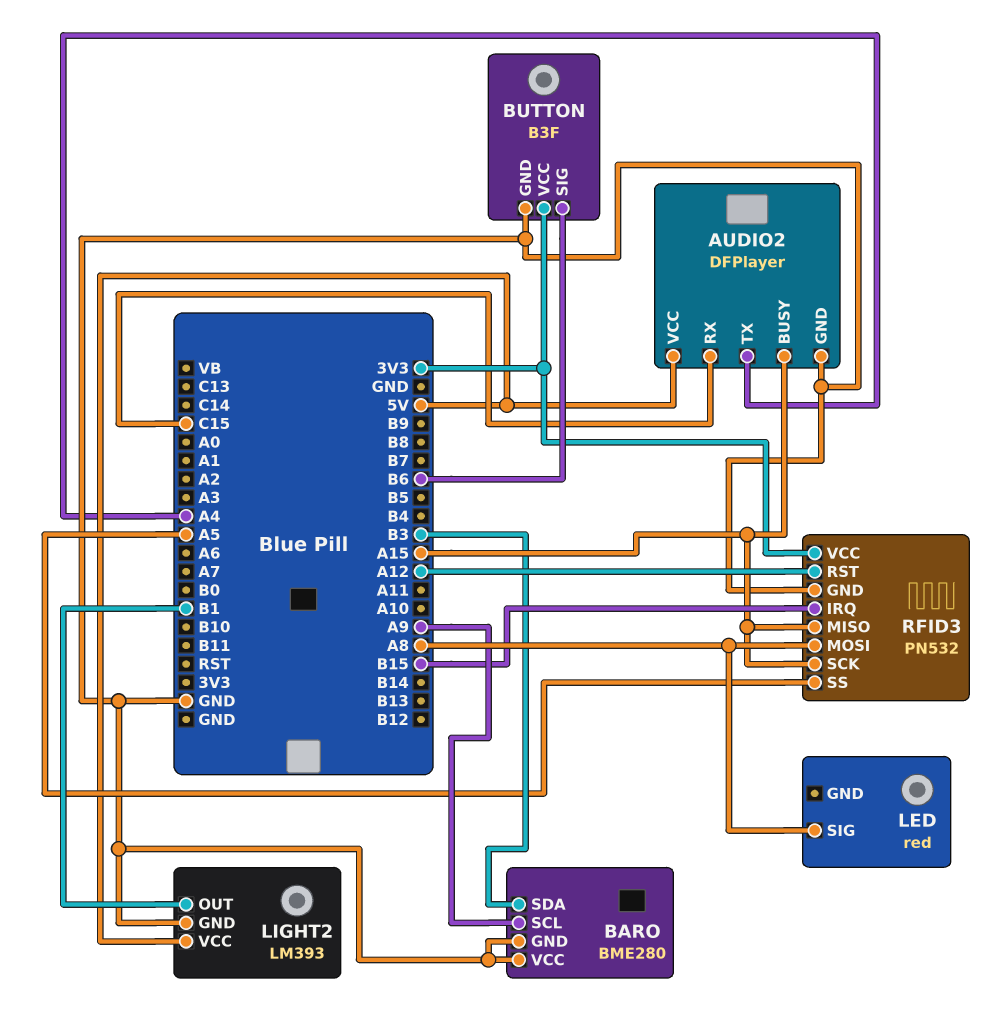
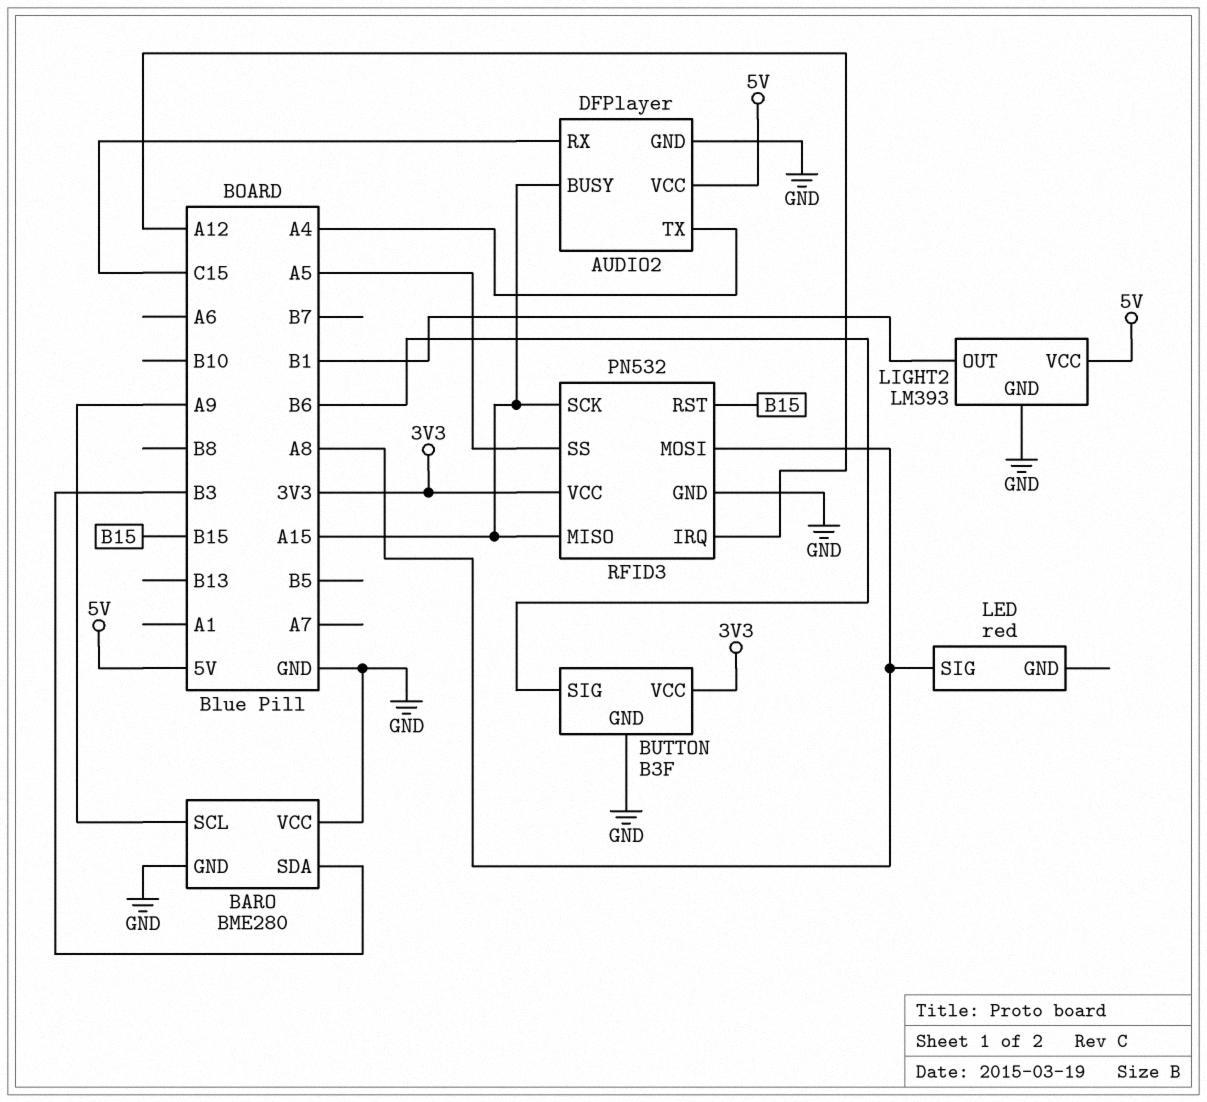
RFID3 pin IRQ: B15 -> A12
RFID3 pin RST: A12 -> B15

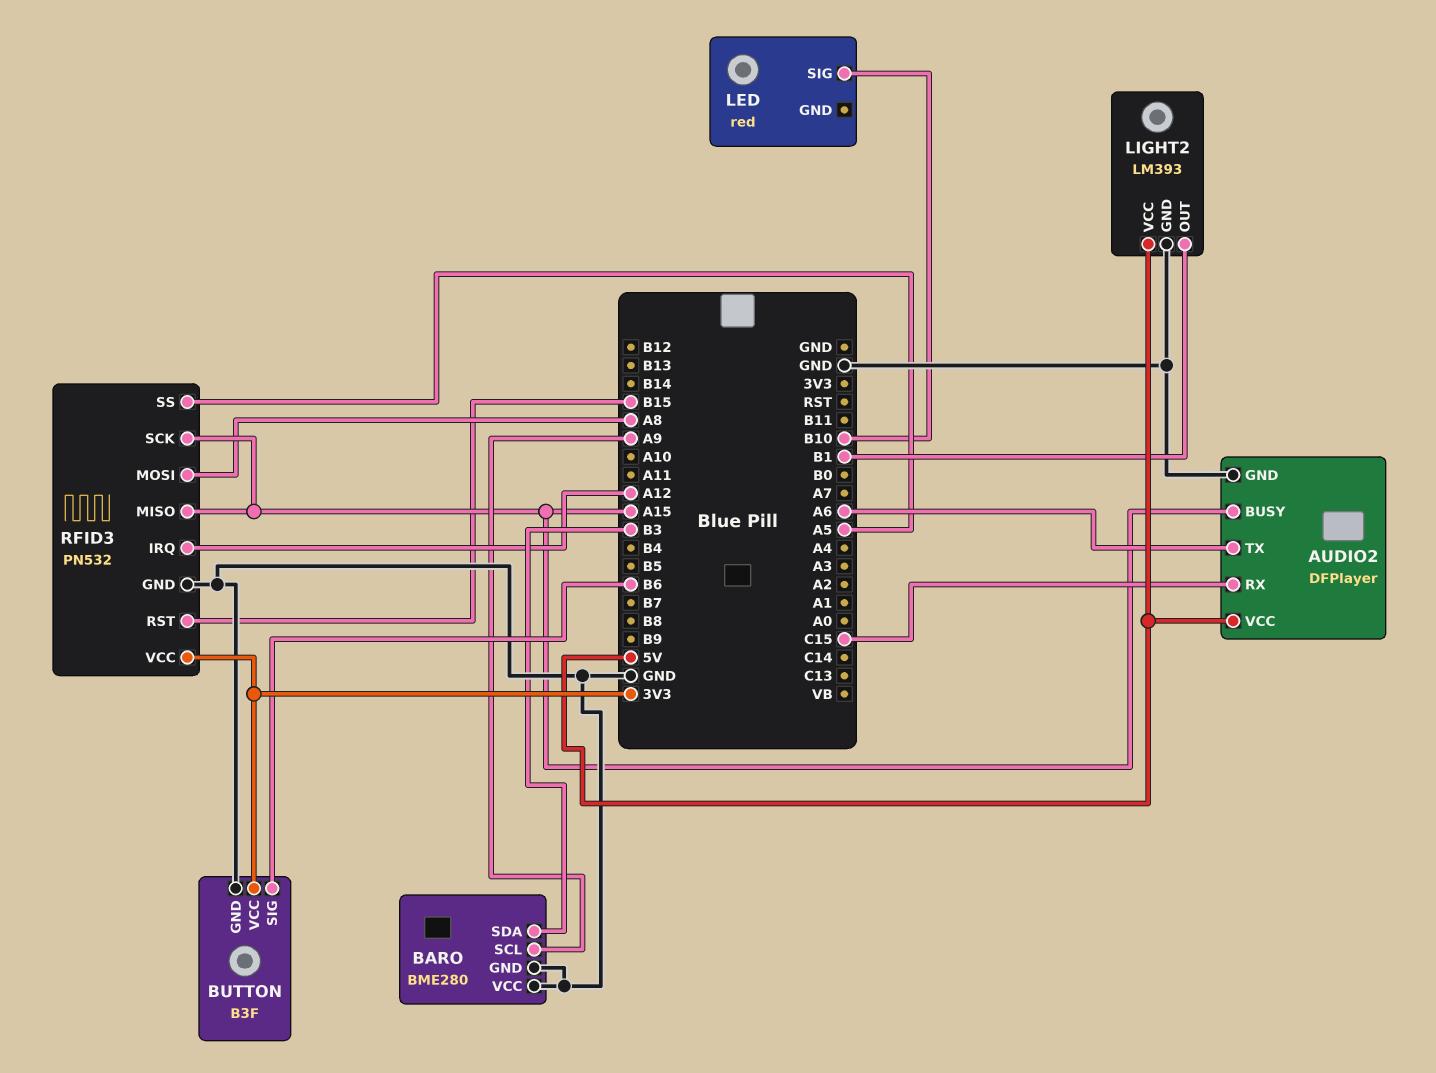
AUDIO2 pin TX: A4 -> A6
LED pin SIG: A8 -> B10

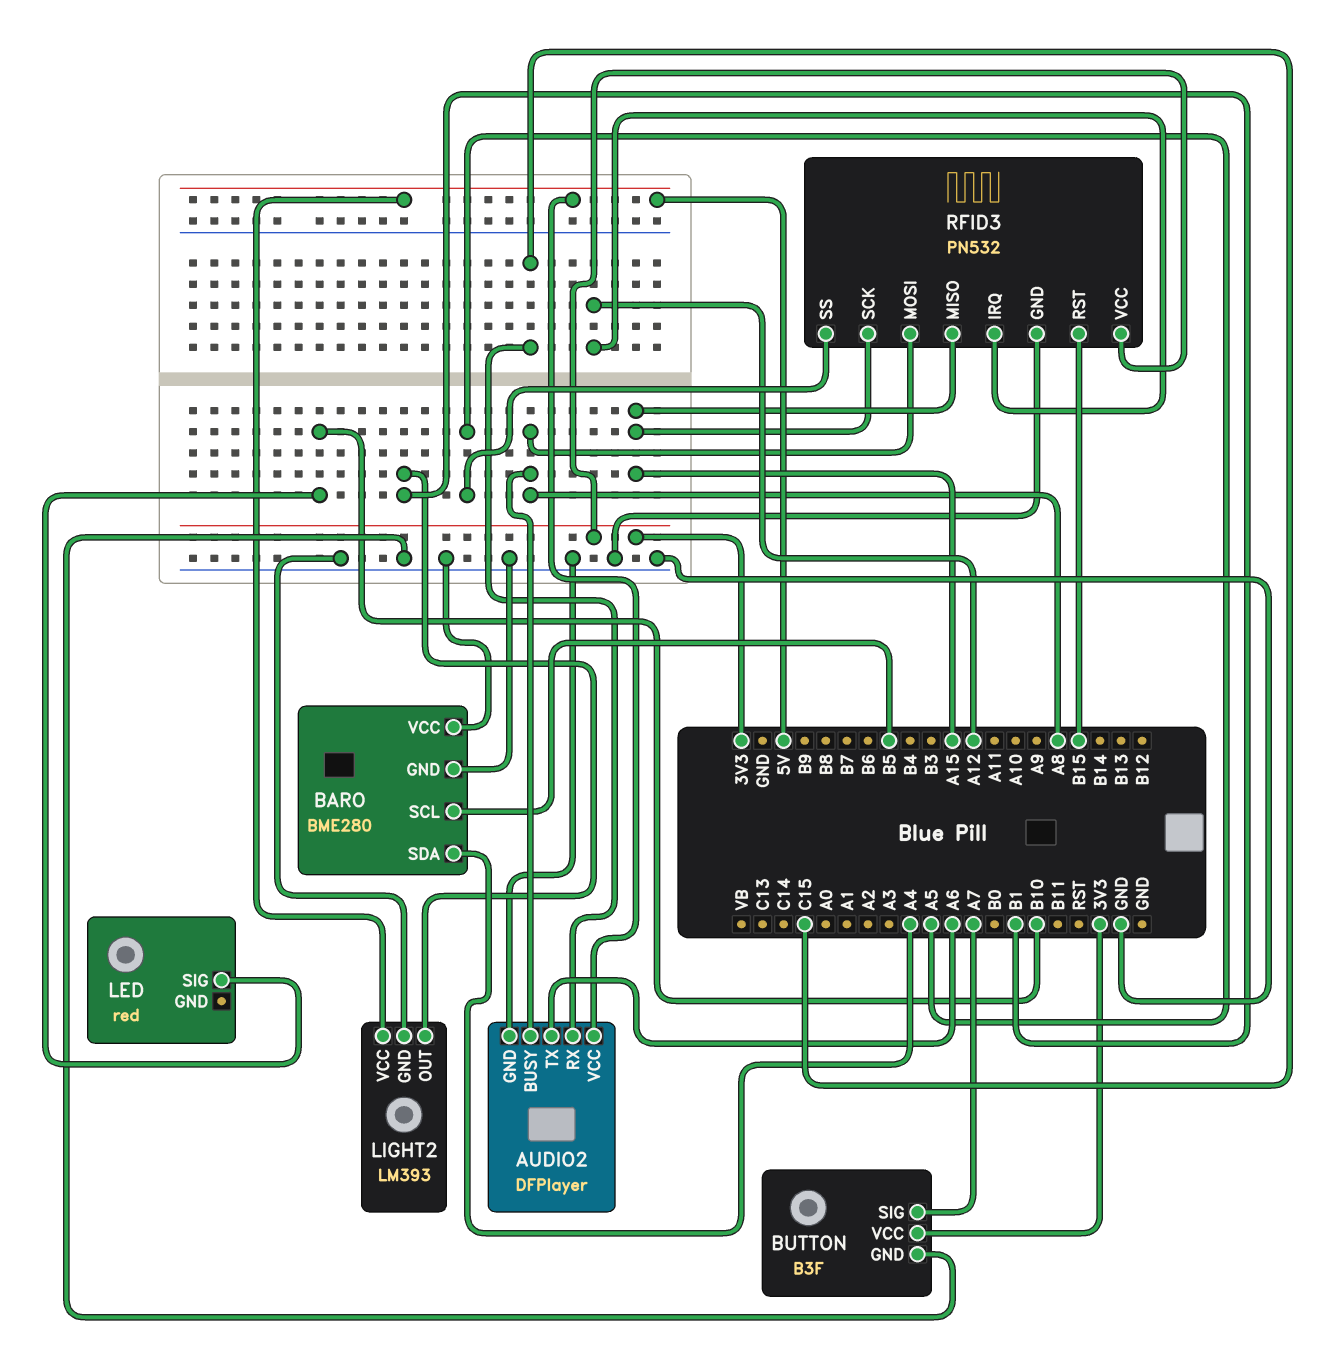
AUDIO2 pin BUSY: A15 -> A8
BARO pin SCL: A9 -> B5
BARO pin SDA: B3 -> A4
BUTTON pin SIG: B6 -> A7

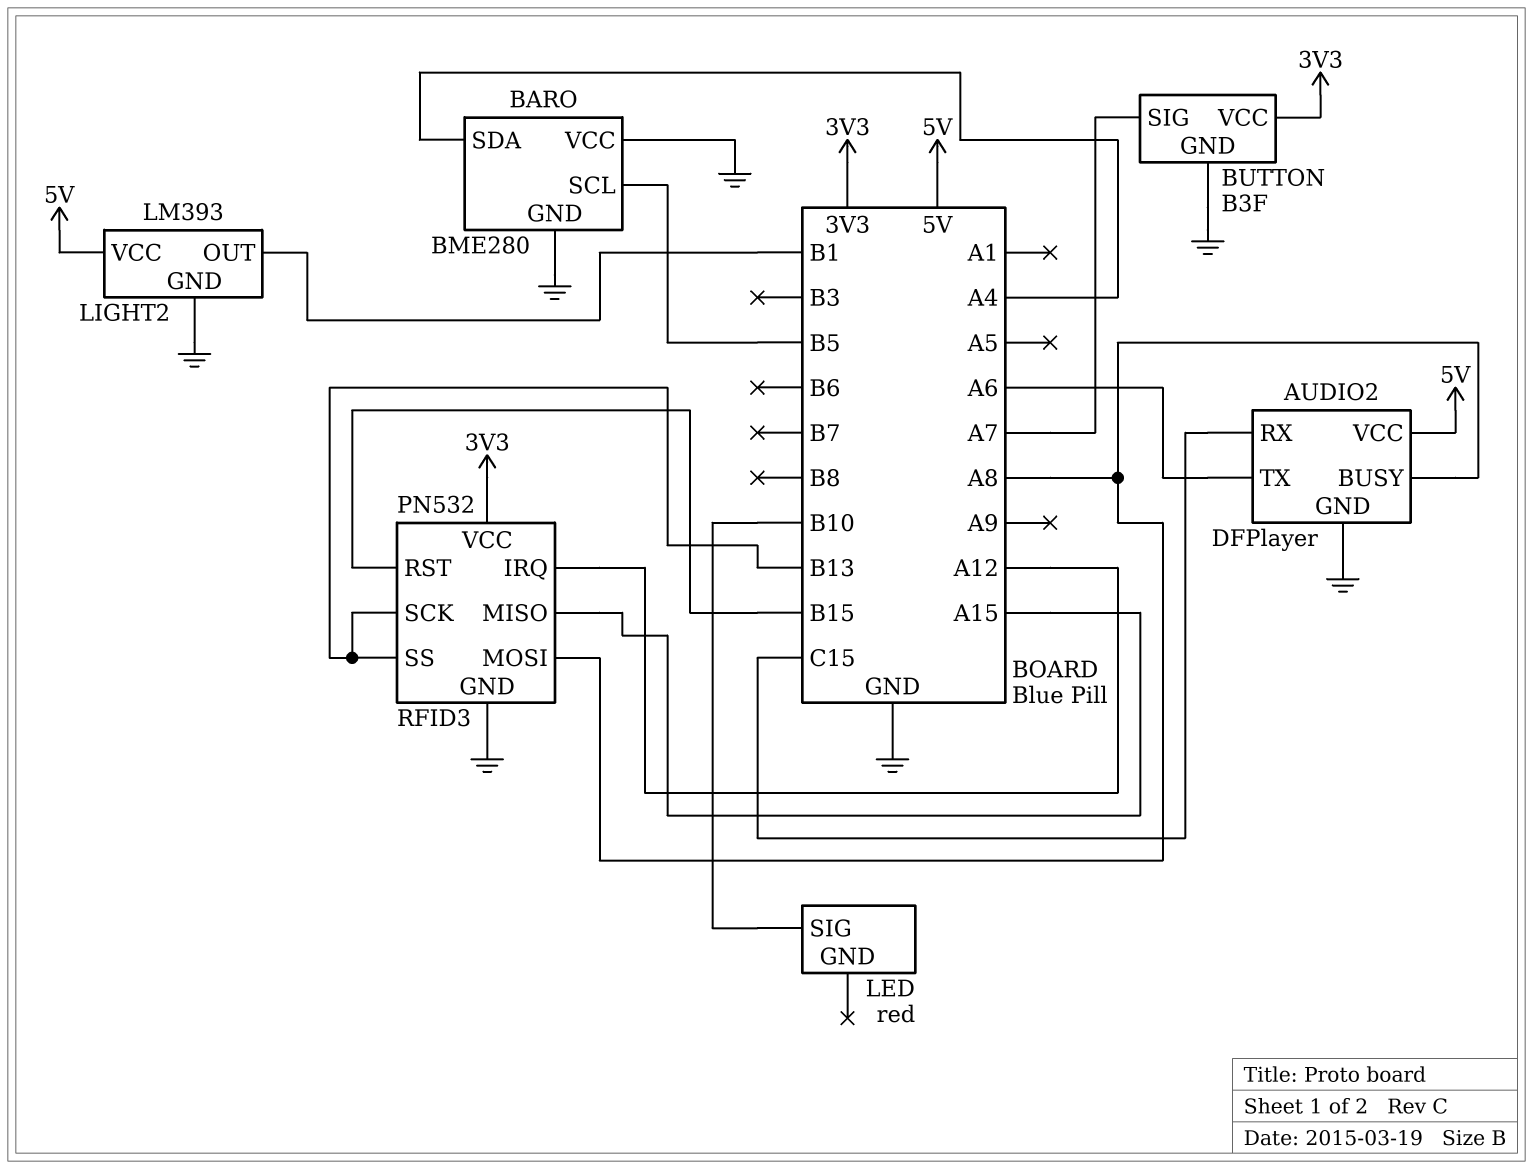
RFID3 pin SCK: A15 -> B13
RFID3 pin SS: A5 -> B13

